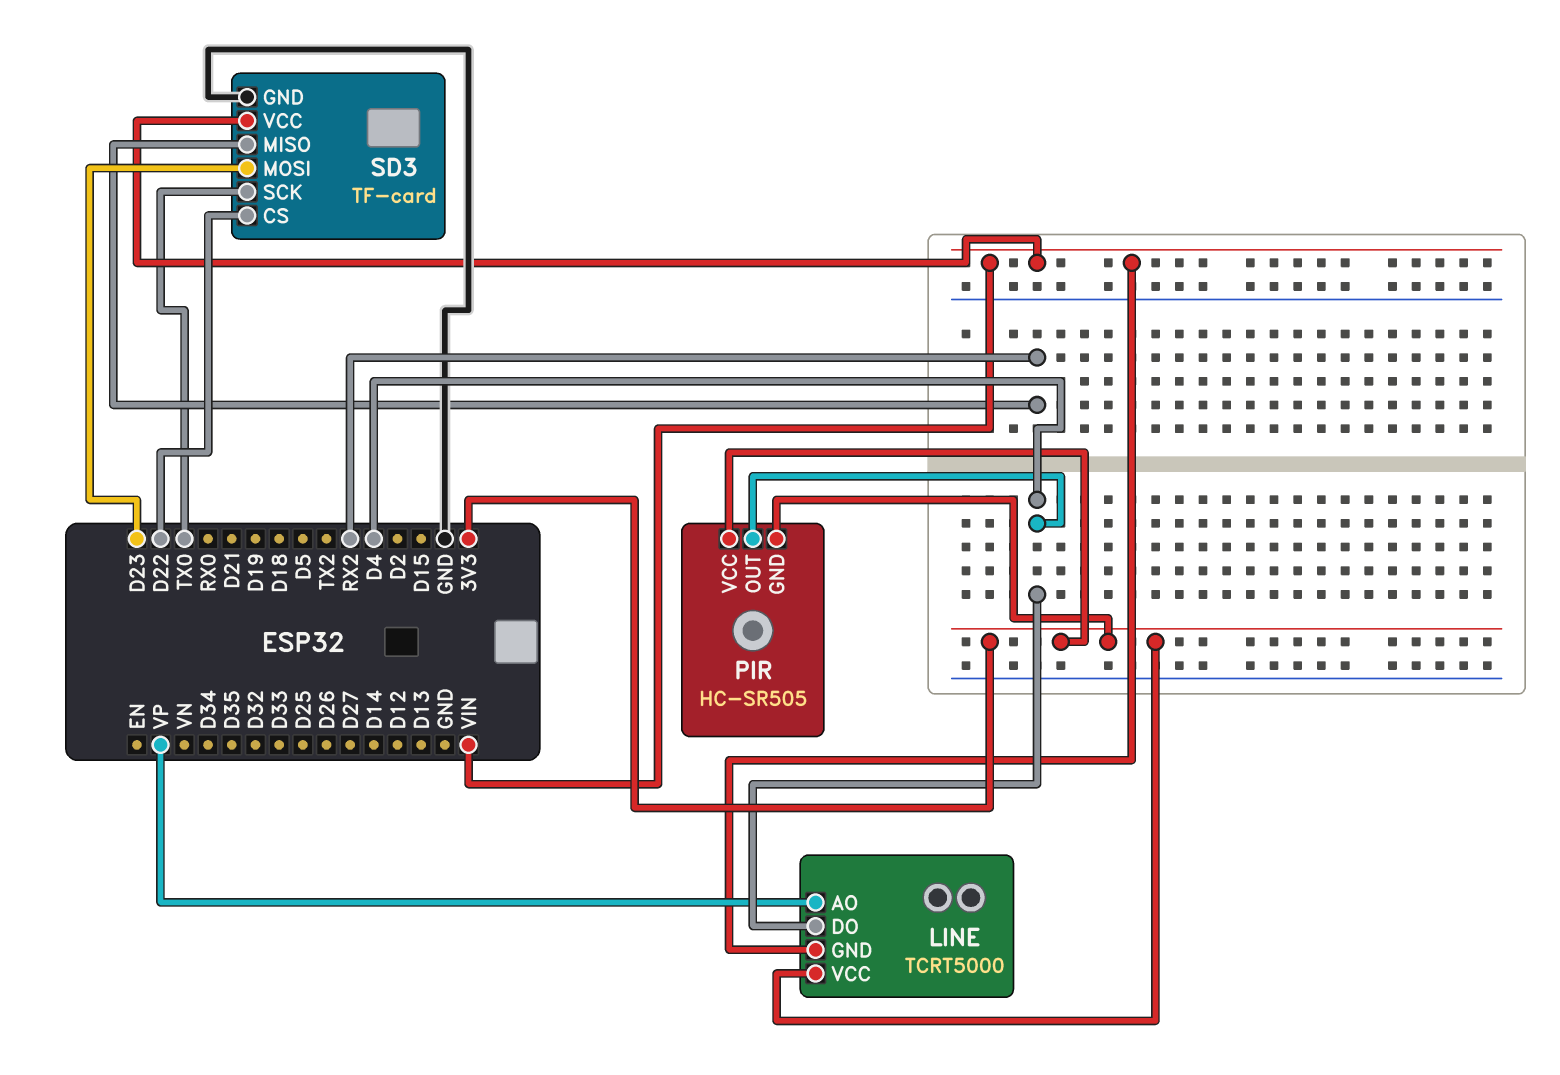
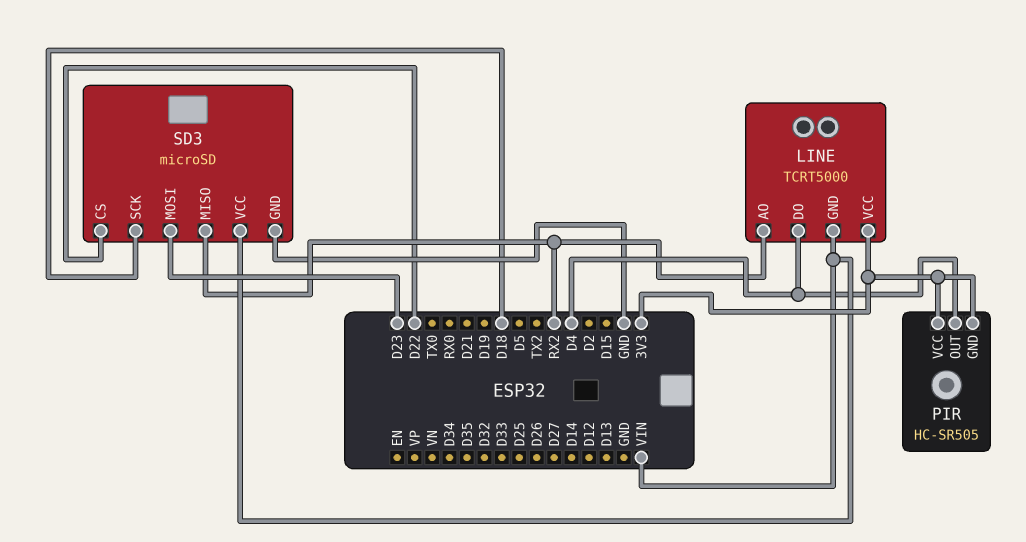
LINE pin AO: VP -> RX2
SD3: TF-card -> microSD
SD3 pin SCK: TX0 -> D18

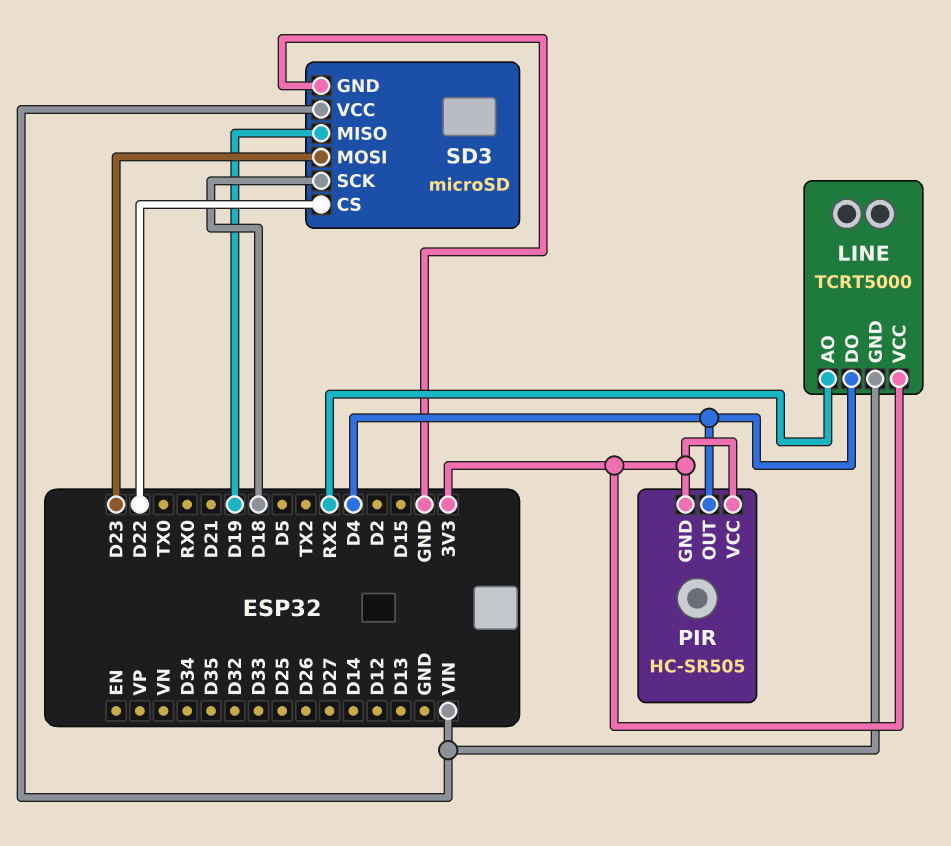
SD3 pin MISO: RX2 -> D19

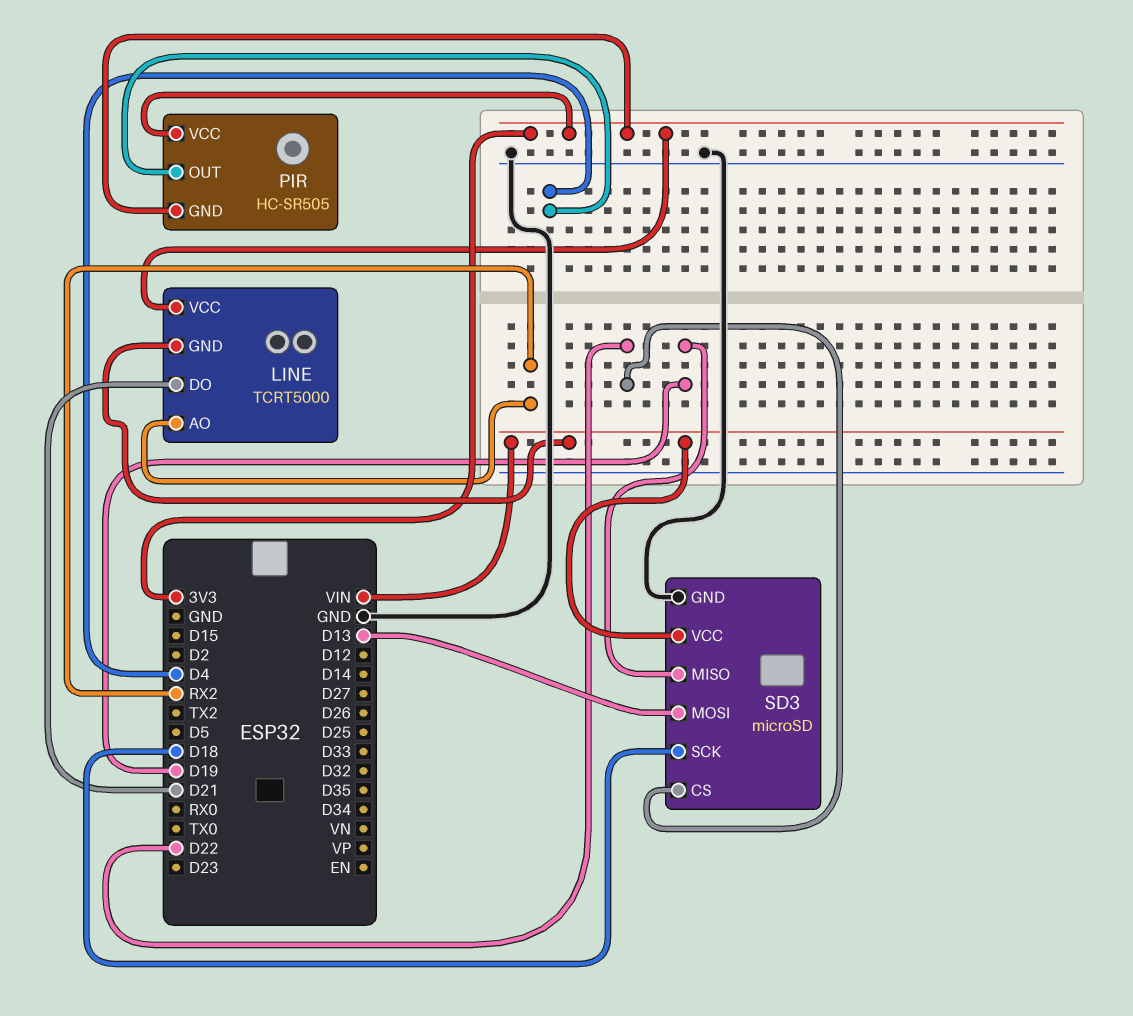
LINE pin DO: D4 -> D21
SD3 pin MOSI: D23 -> D13

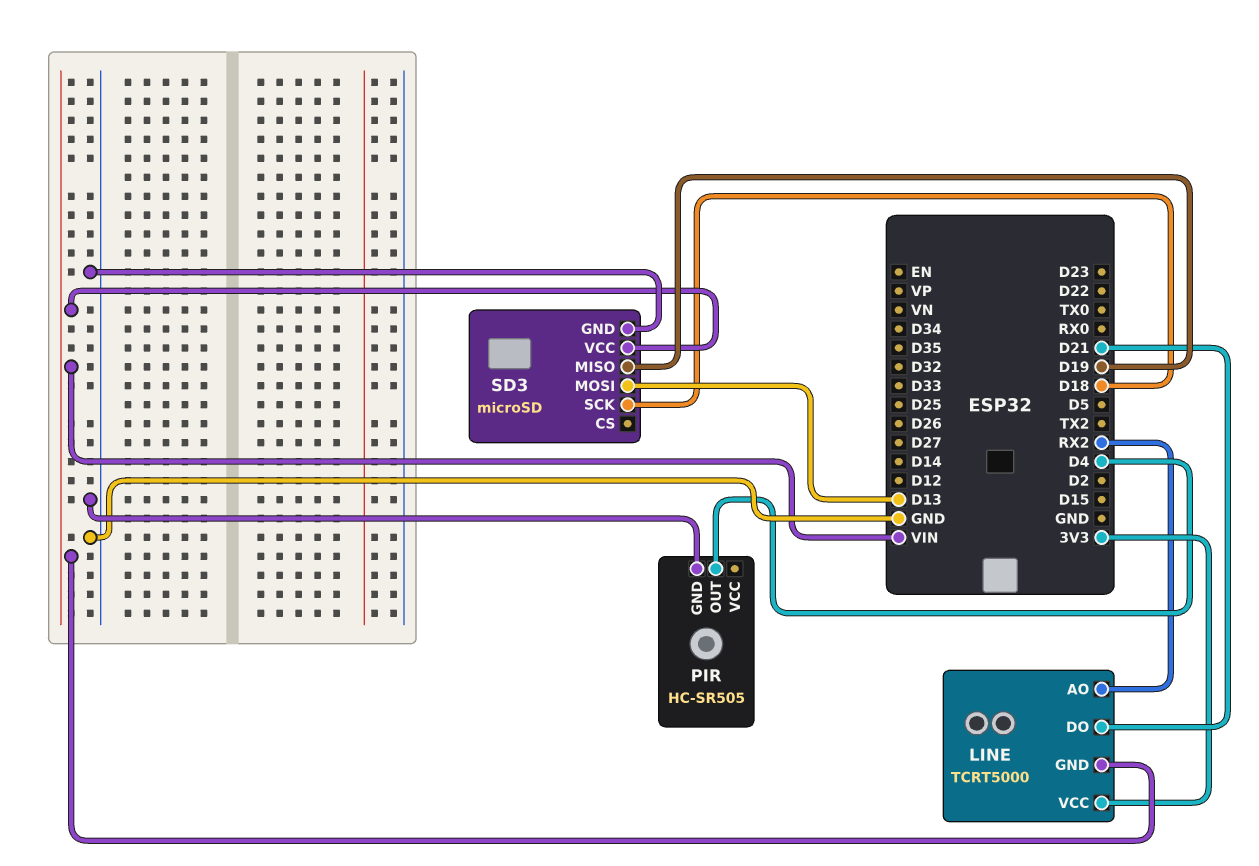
PIR pin GND: 3V3 -> GND
PIR pin VCC: 3V3 -> none
SD3 pin CS: D22 -> none

